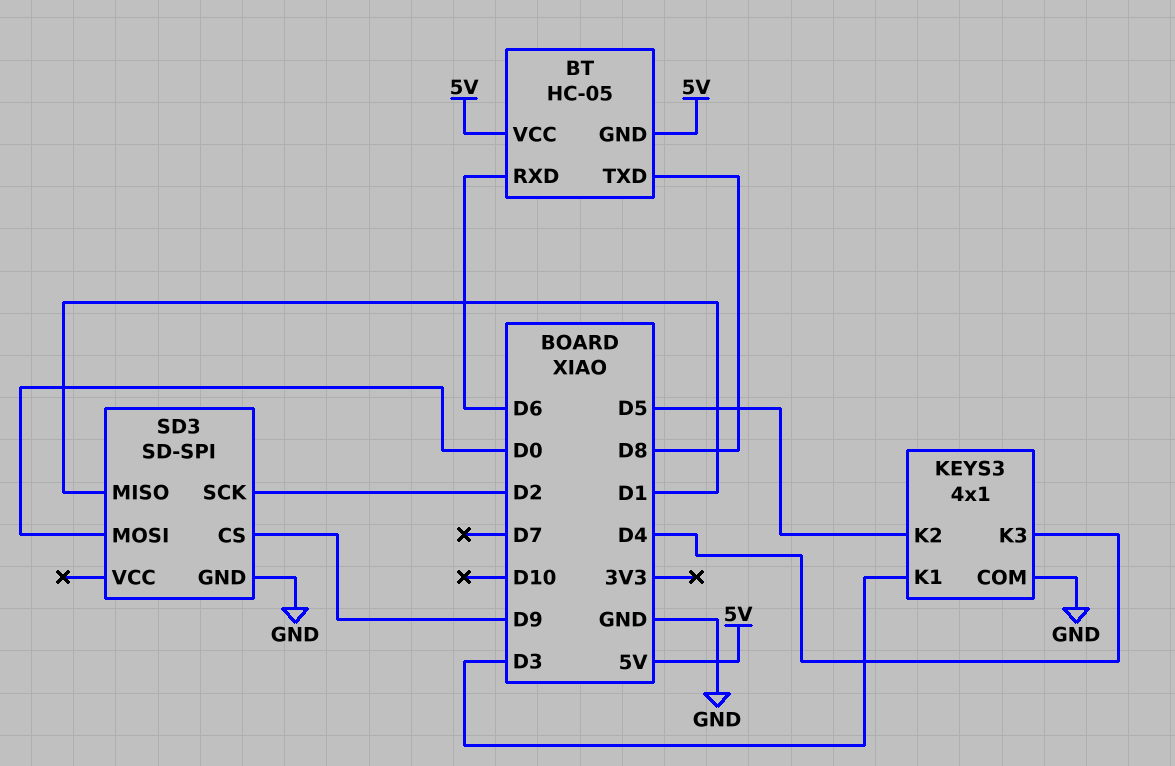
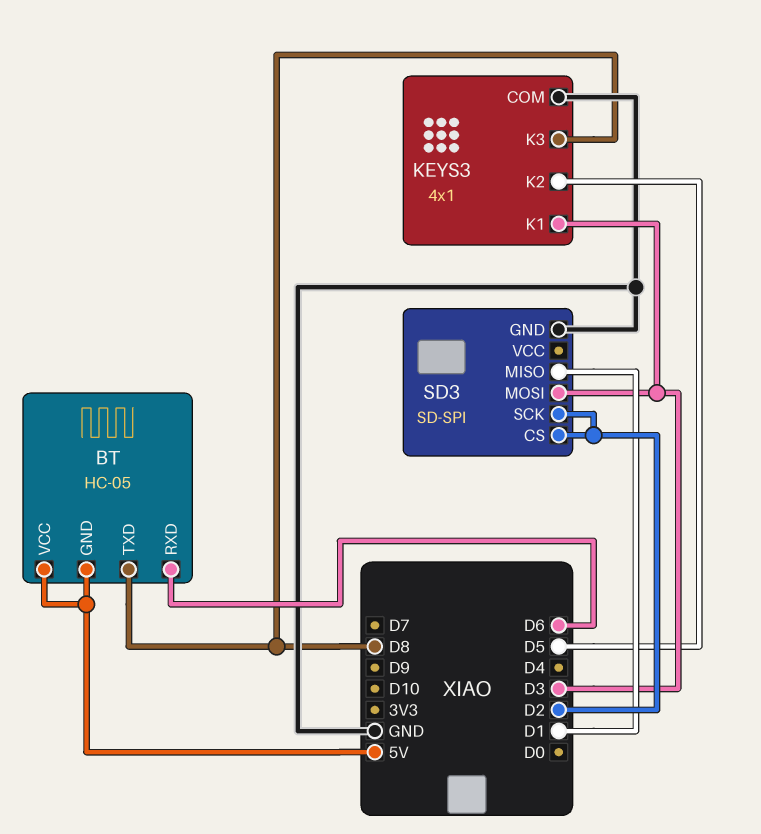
KEYS3 pin K3: D4 -> D8
SD3 pin CS: D9 -> D2
SD3 pin MOSI: D0 -> D3

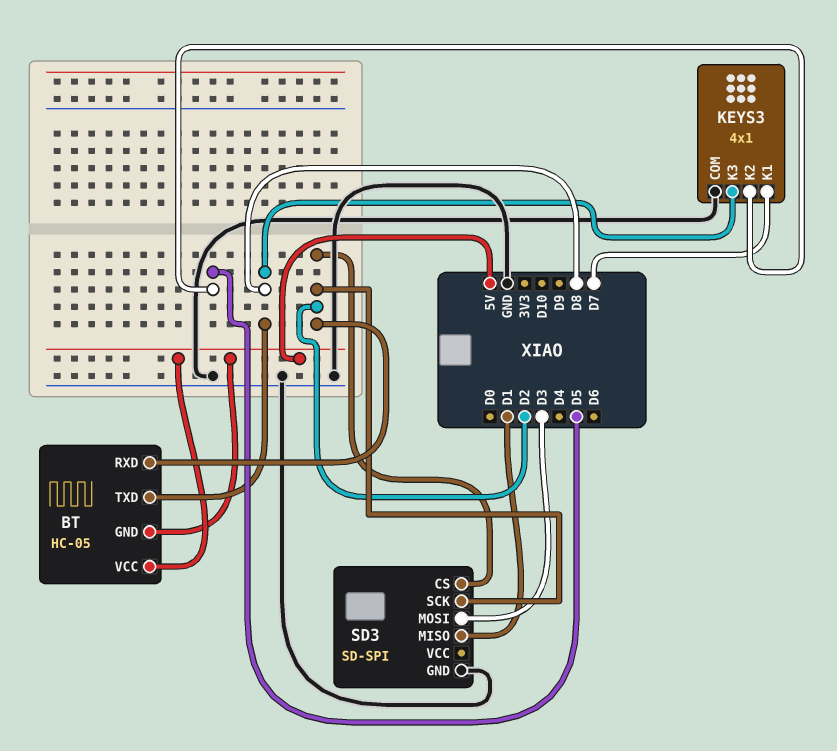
BT pin RXD: D6 -> D2
KEYS3 pin K1: D3 -> D7

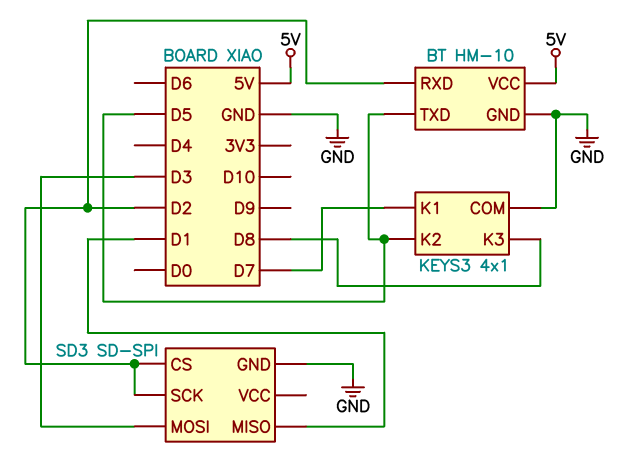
BT: HC-05 -> HM-10
BT pin GND: 5V -> GND
BT pin TXD: D8 -> D5

